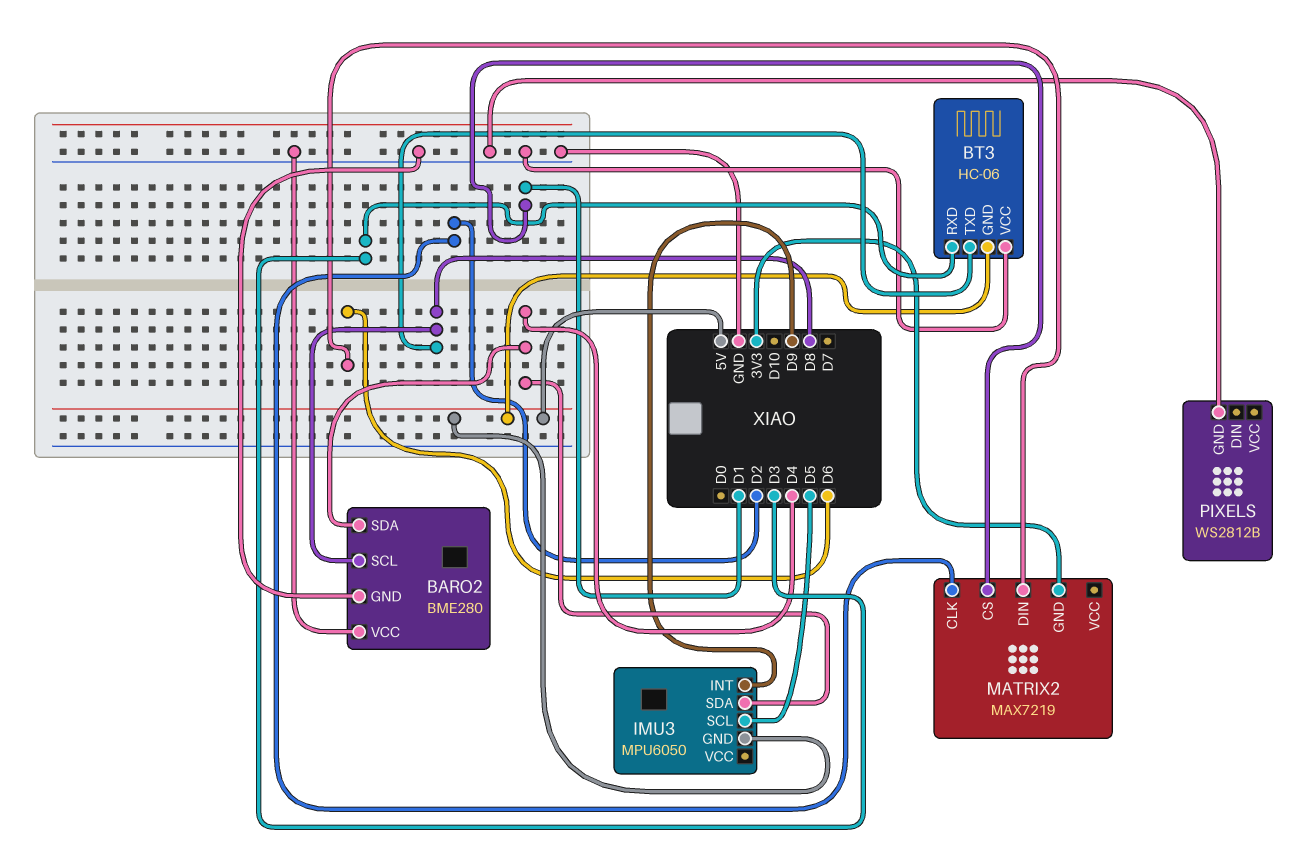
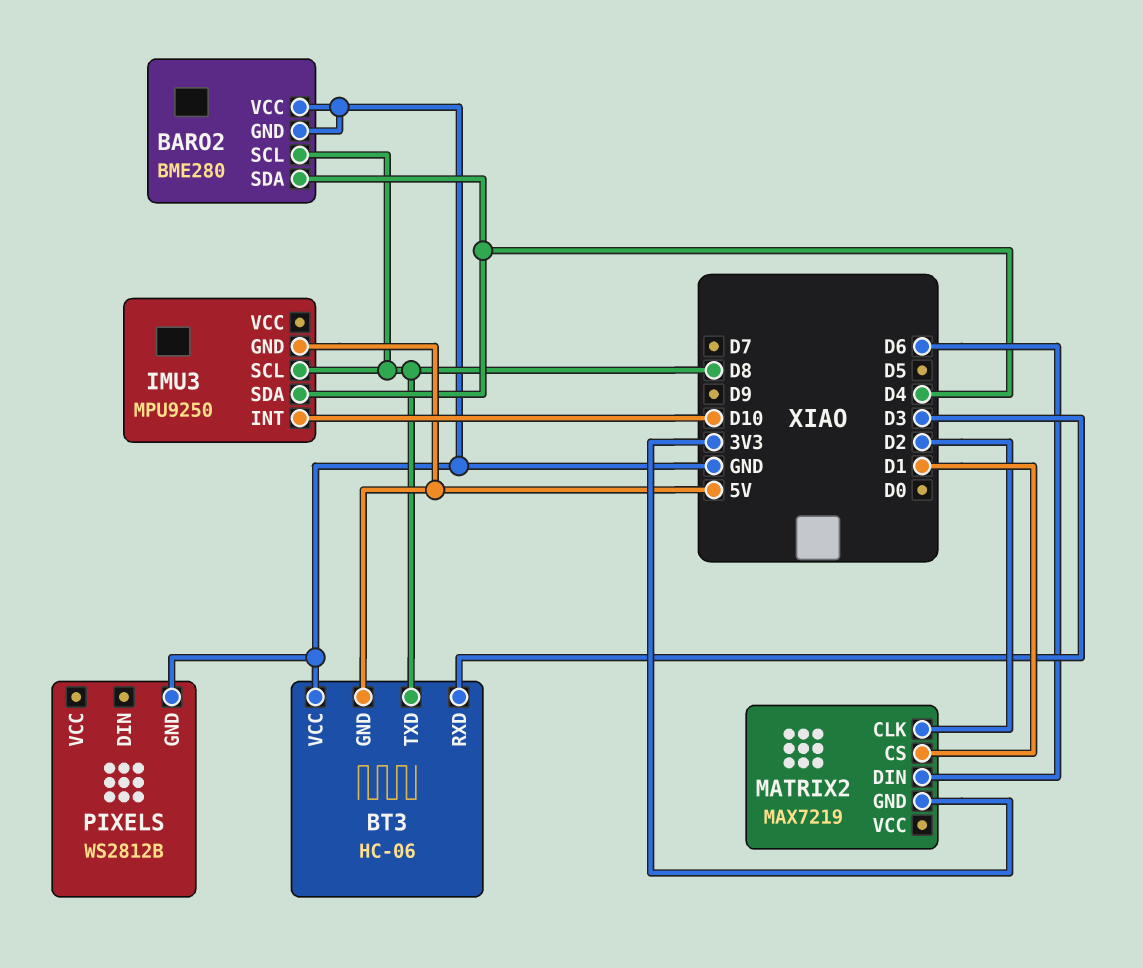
IMU3: MPU6050 -> MPU9250
IMU3 pin INT: D9 -> D10
IMU3 pin SCL: D5 -> D8

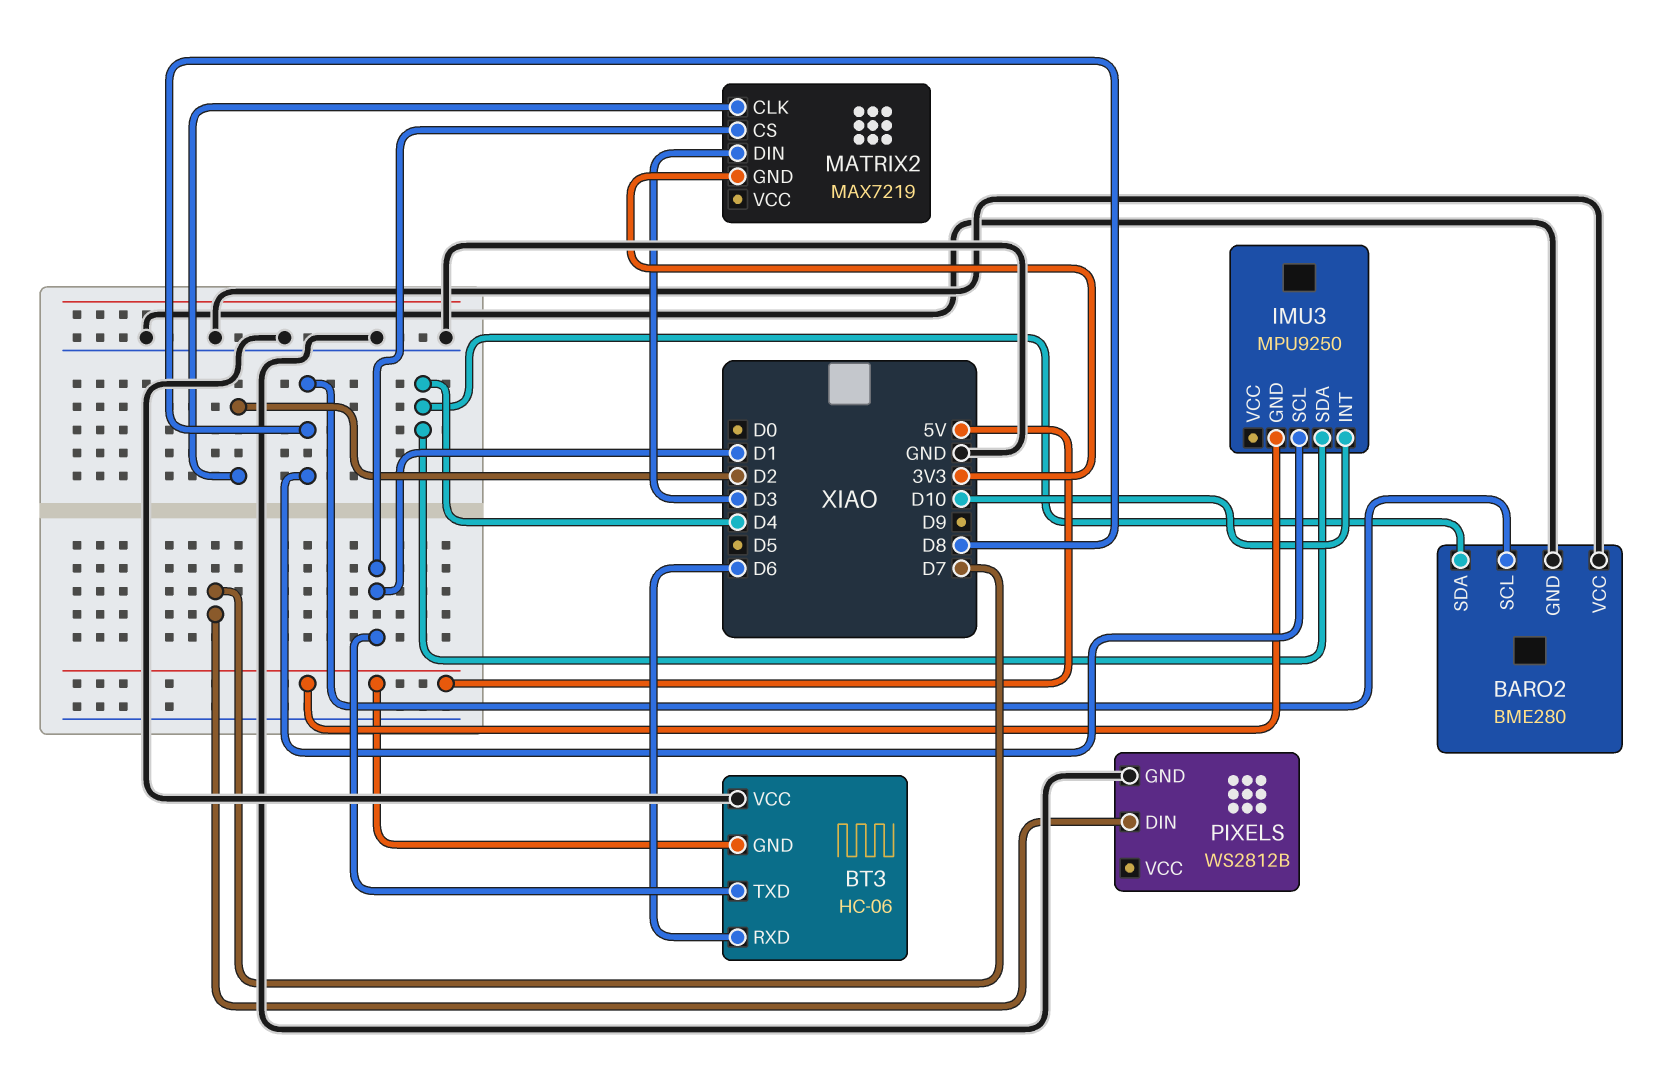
BT3 pin RXD: D3 -> D6
BT3 pin TXD: D8 -> D1
MATRIX2 pin DIN: D6 -> D3
PIXELS pin DIN: none -> D7

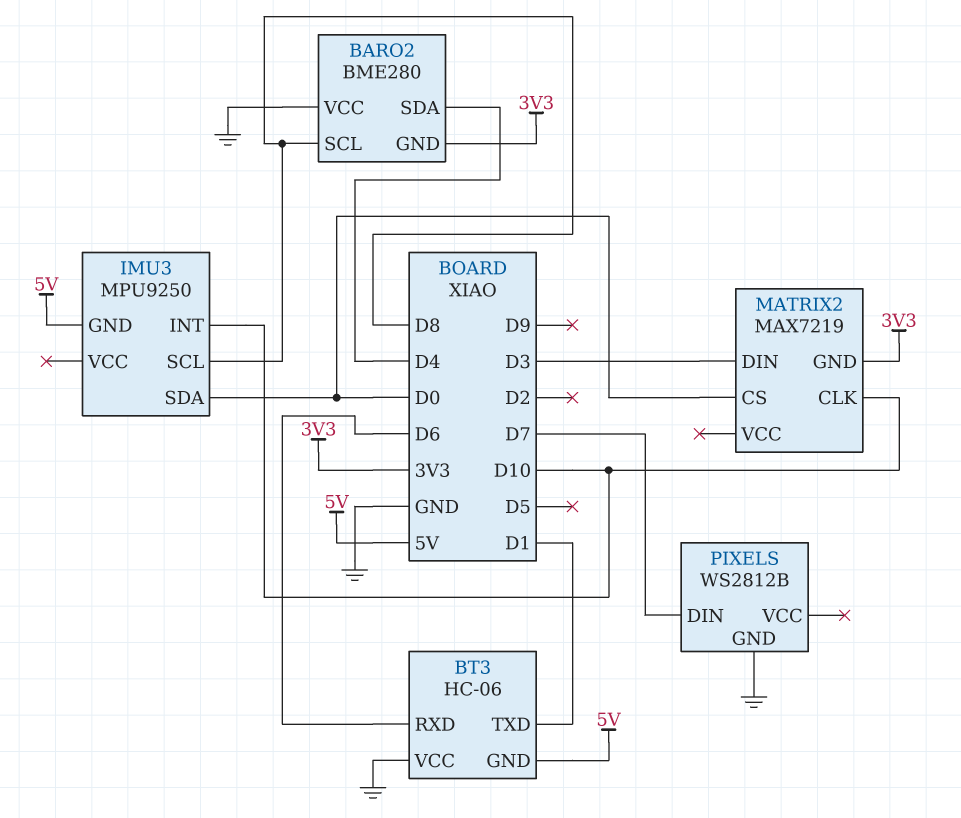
BARO2 pin GND: GND -> 3V3
IMU3 pin SDA: D4 -> D0
MATRIX2 pin CLK: D2 -> D10
MATRIX2 pin CS: D1 -> D0

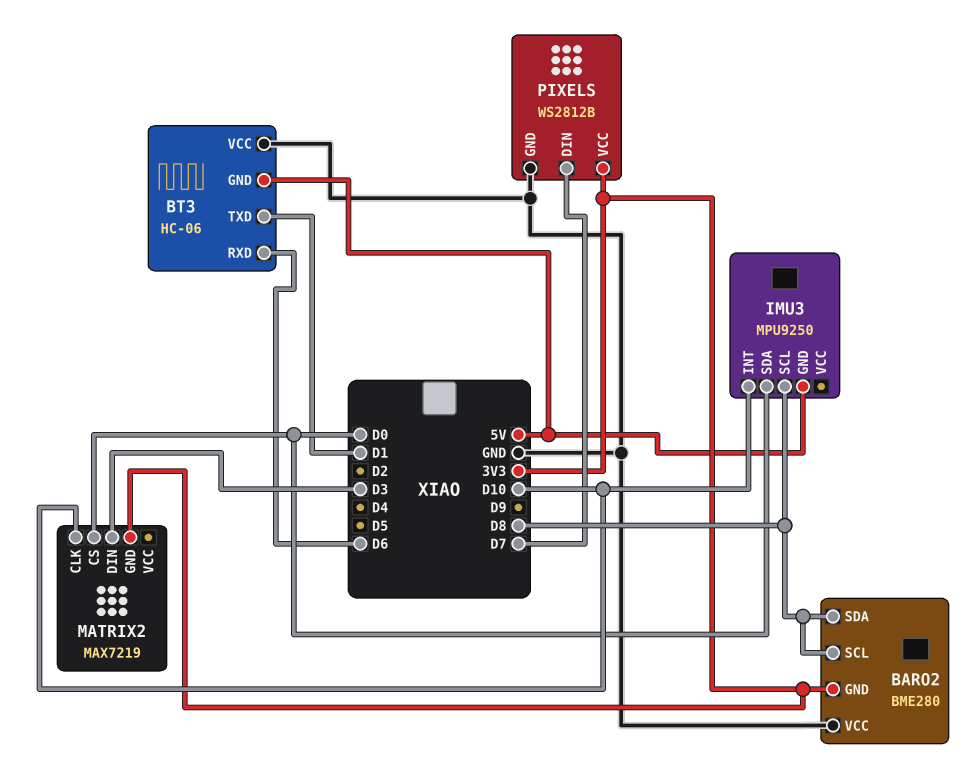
BARO2 pin SDA: D4 -> D8
PIXELS pin VCC: none -> 3V3

